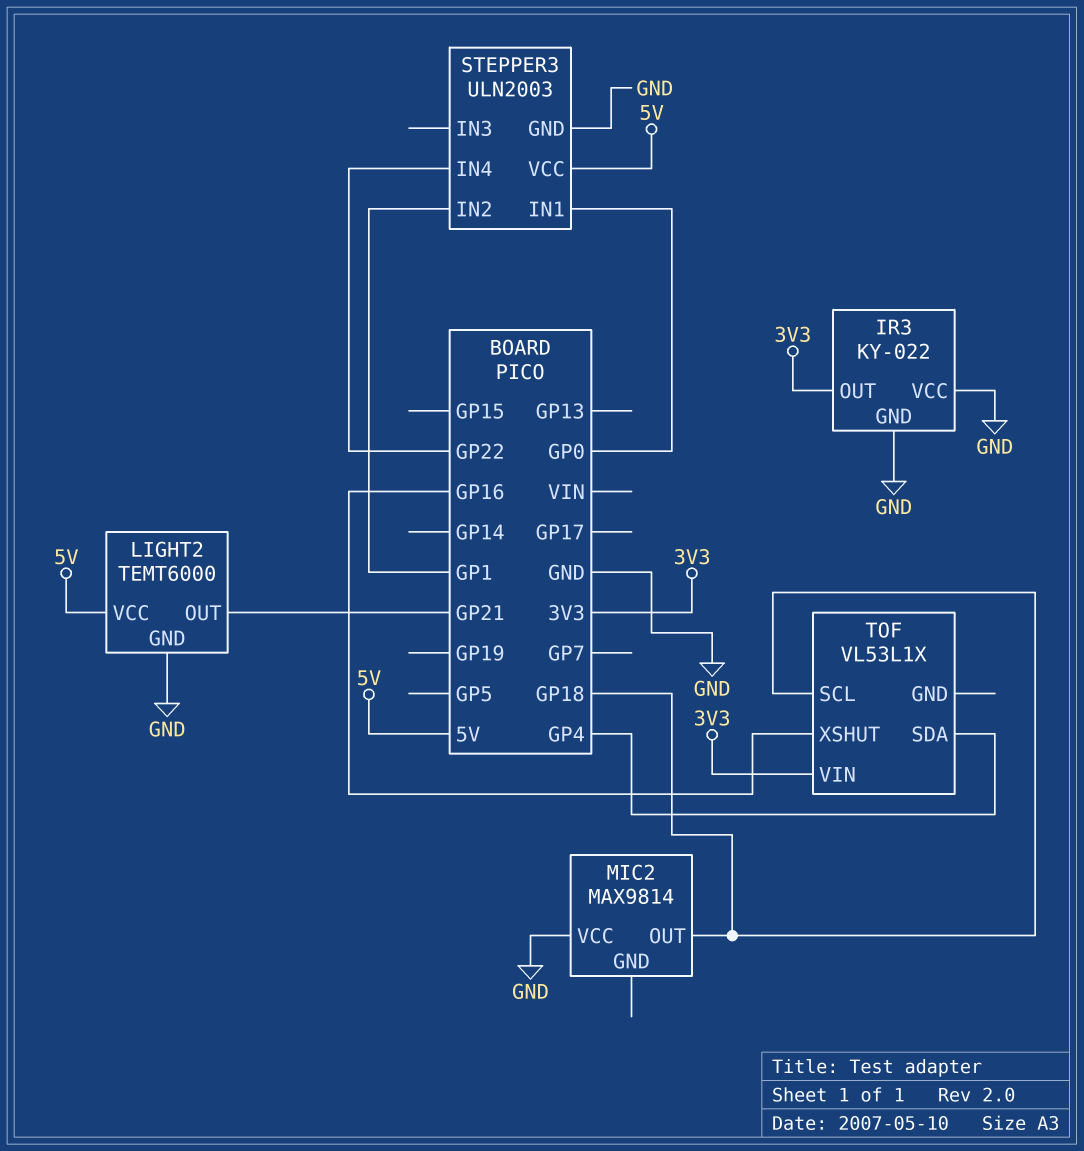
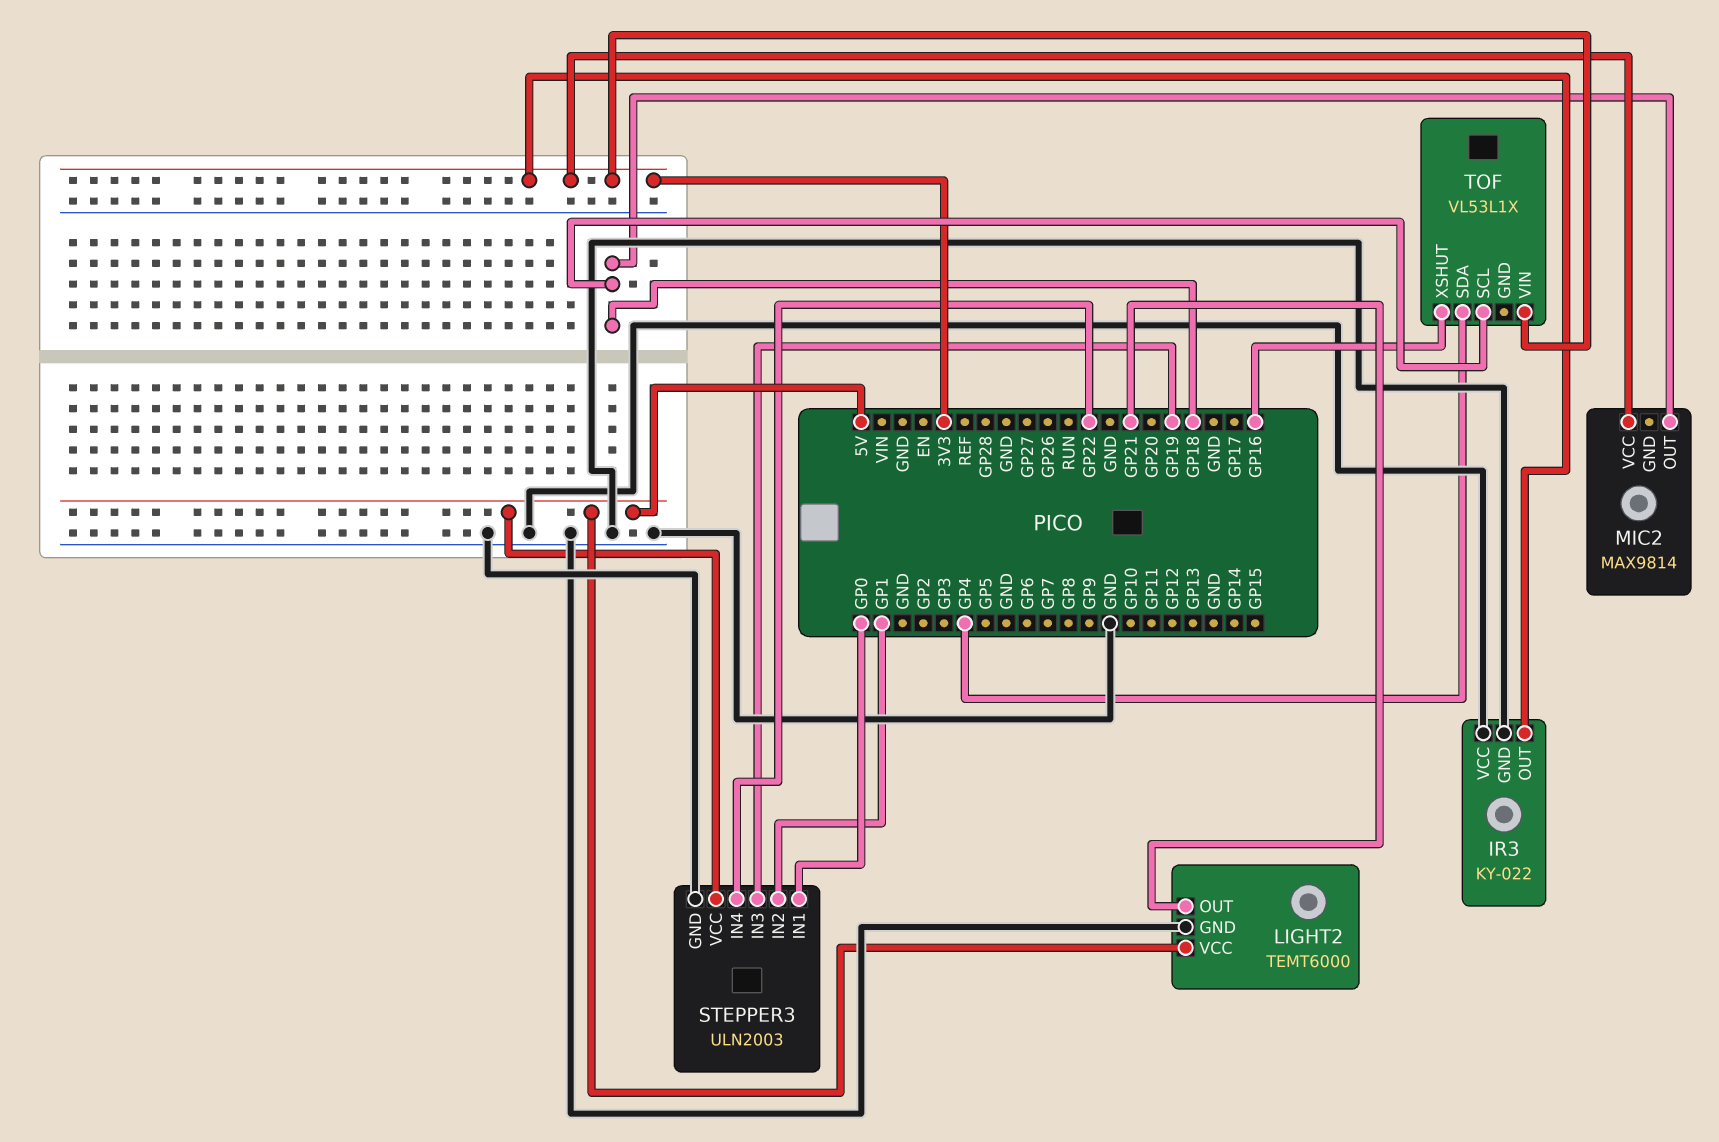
MIC2 pin VCC: GND -> 3V3
STEPPER3 pin IN3: none -> GP19

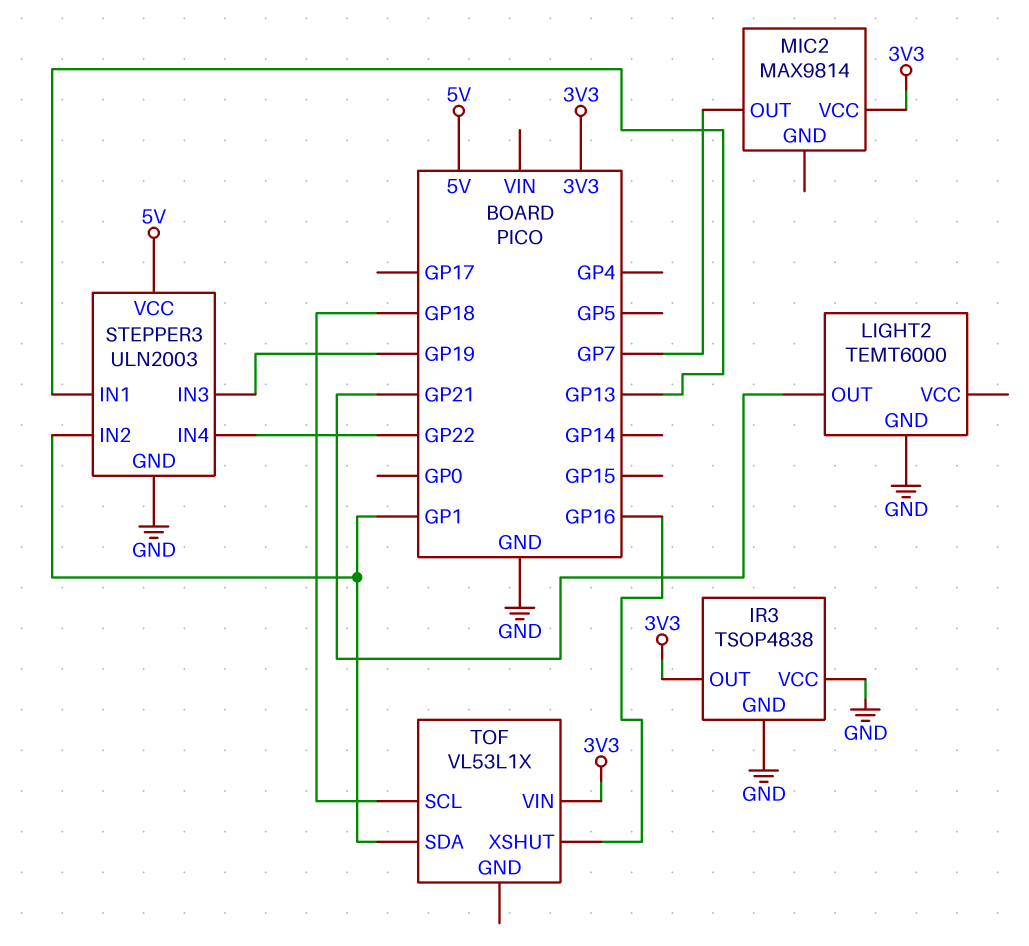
IR3: KY-022 -> TSOP4838
LIGHT2 pin VCC: 5V -> none
MIC2 pin OUT: GP18 -> GP7
STEPPER3 pin IN1: GP0 -> GP13
TOF pin SDA: GP4 -> GP1

